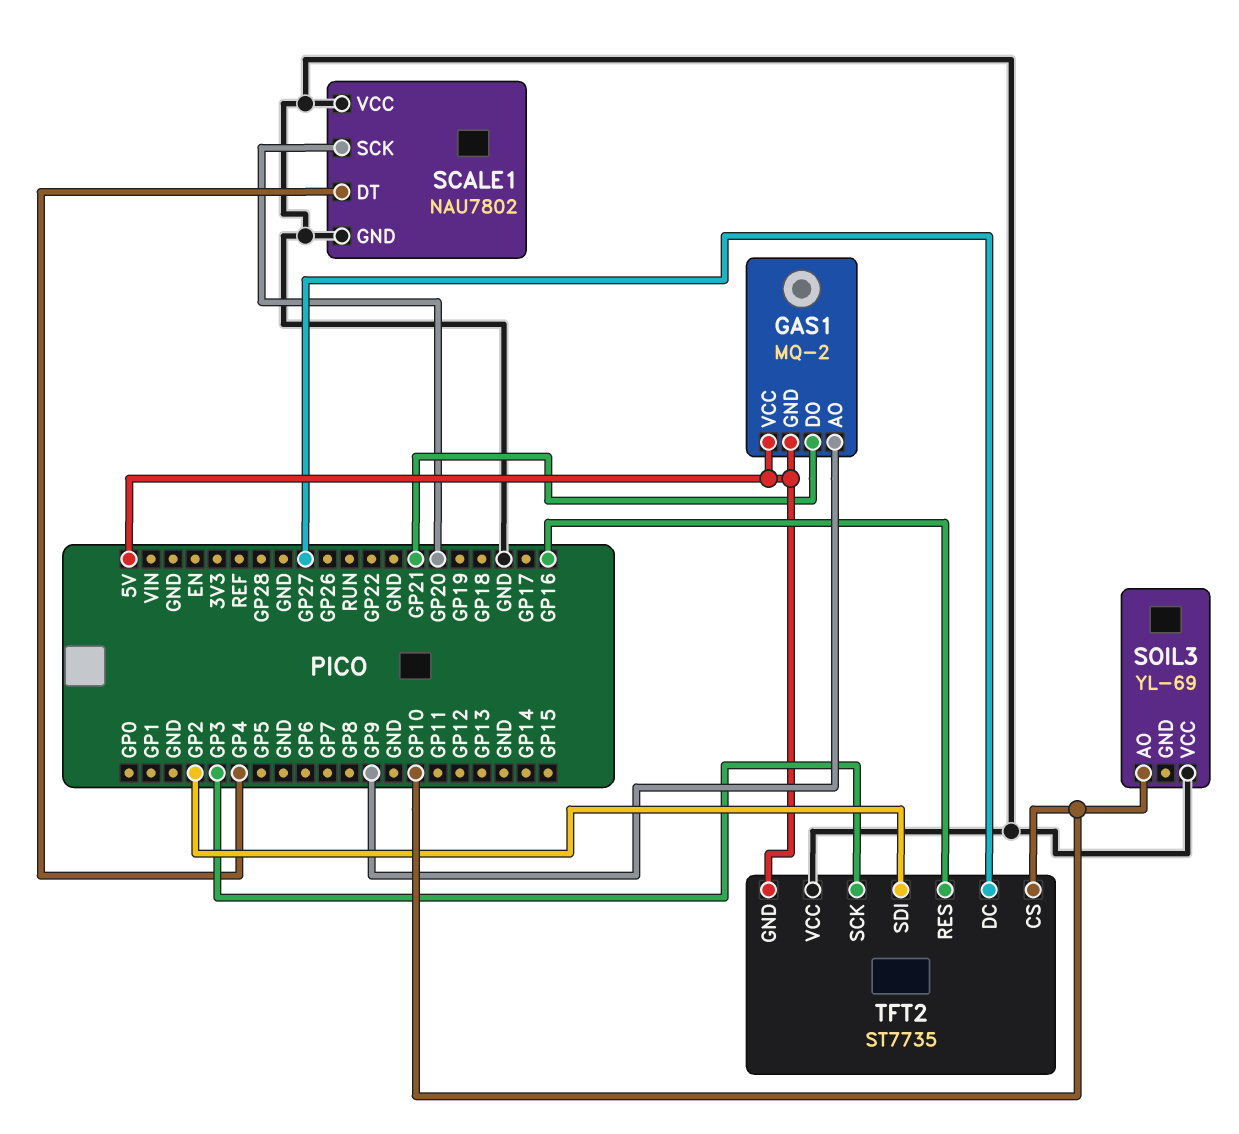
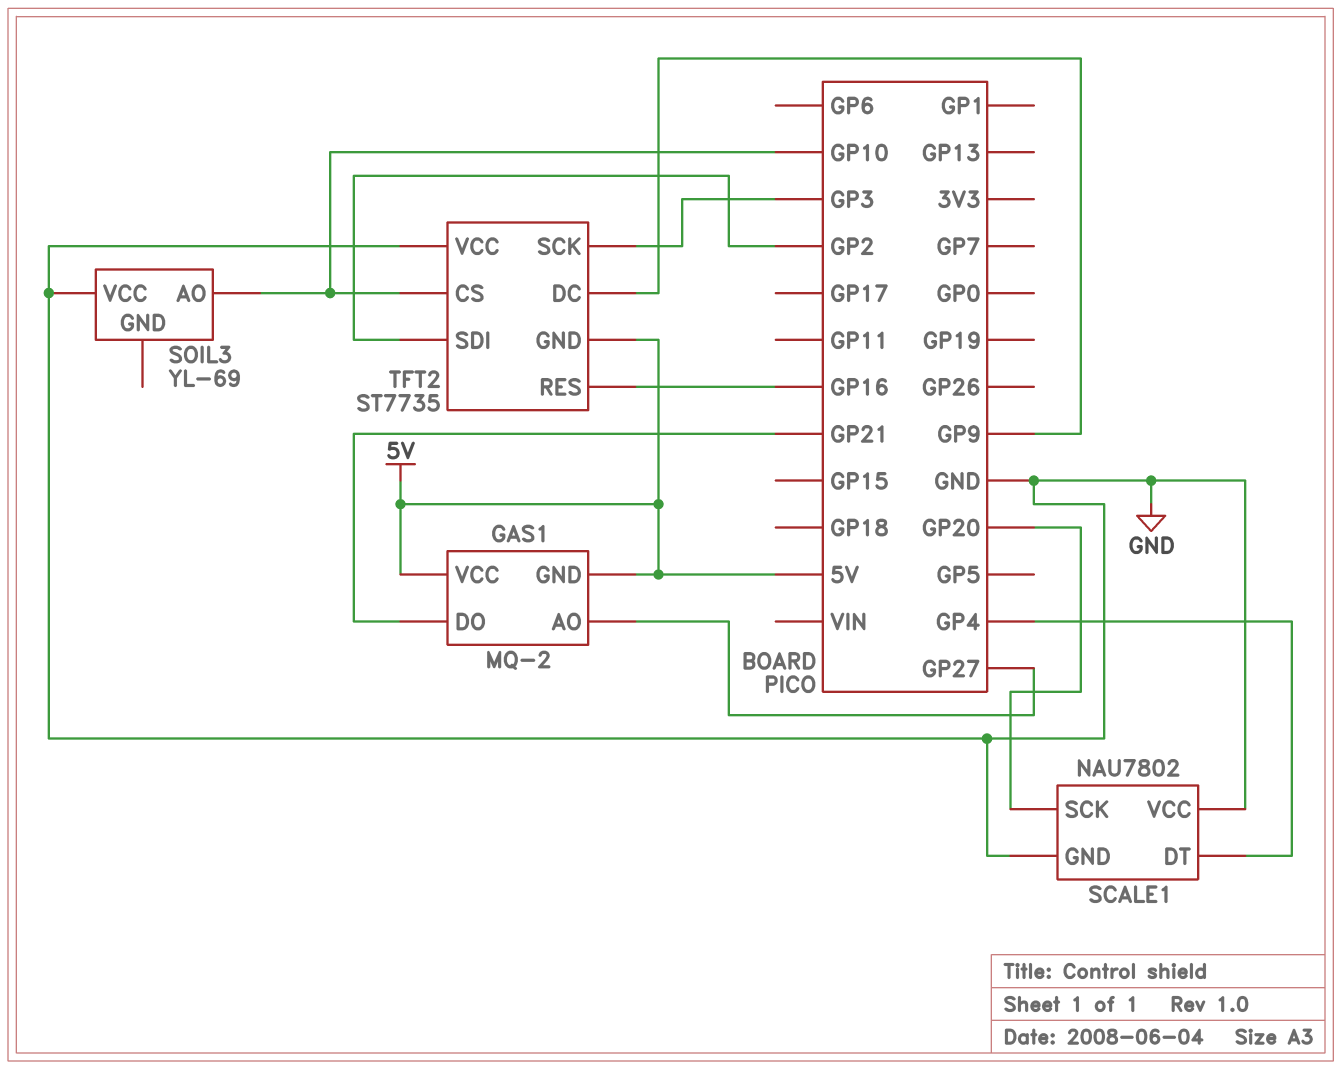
GAS1 pin AO: GP9 -> GP27
TFT2 pin DC: GP27 -> GP9

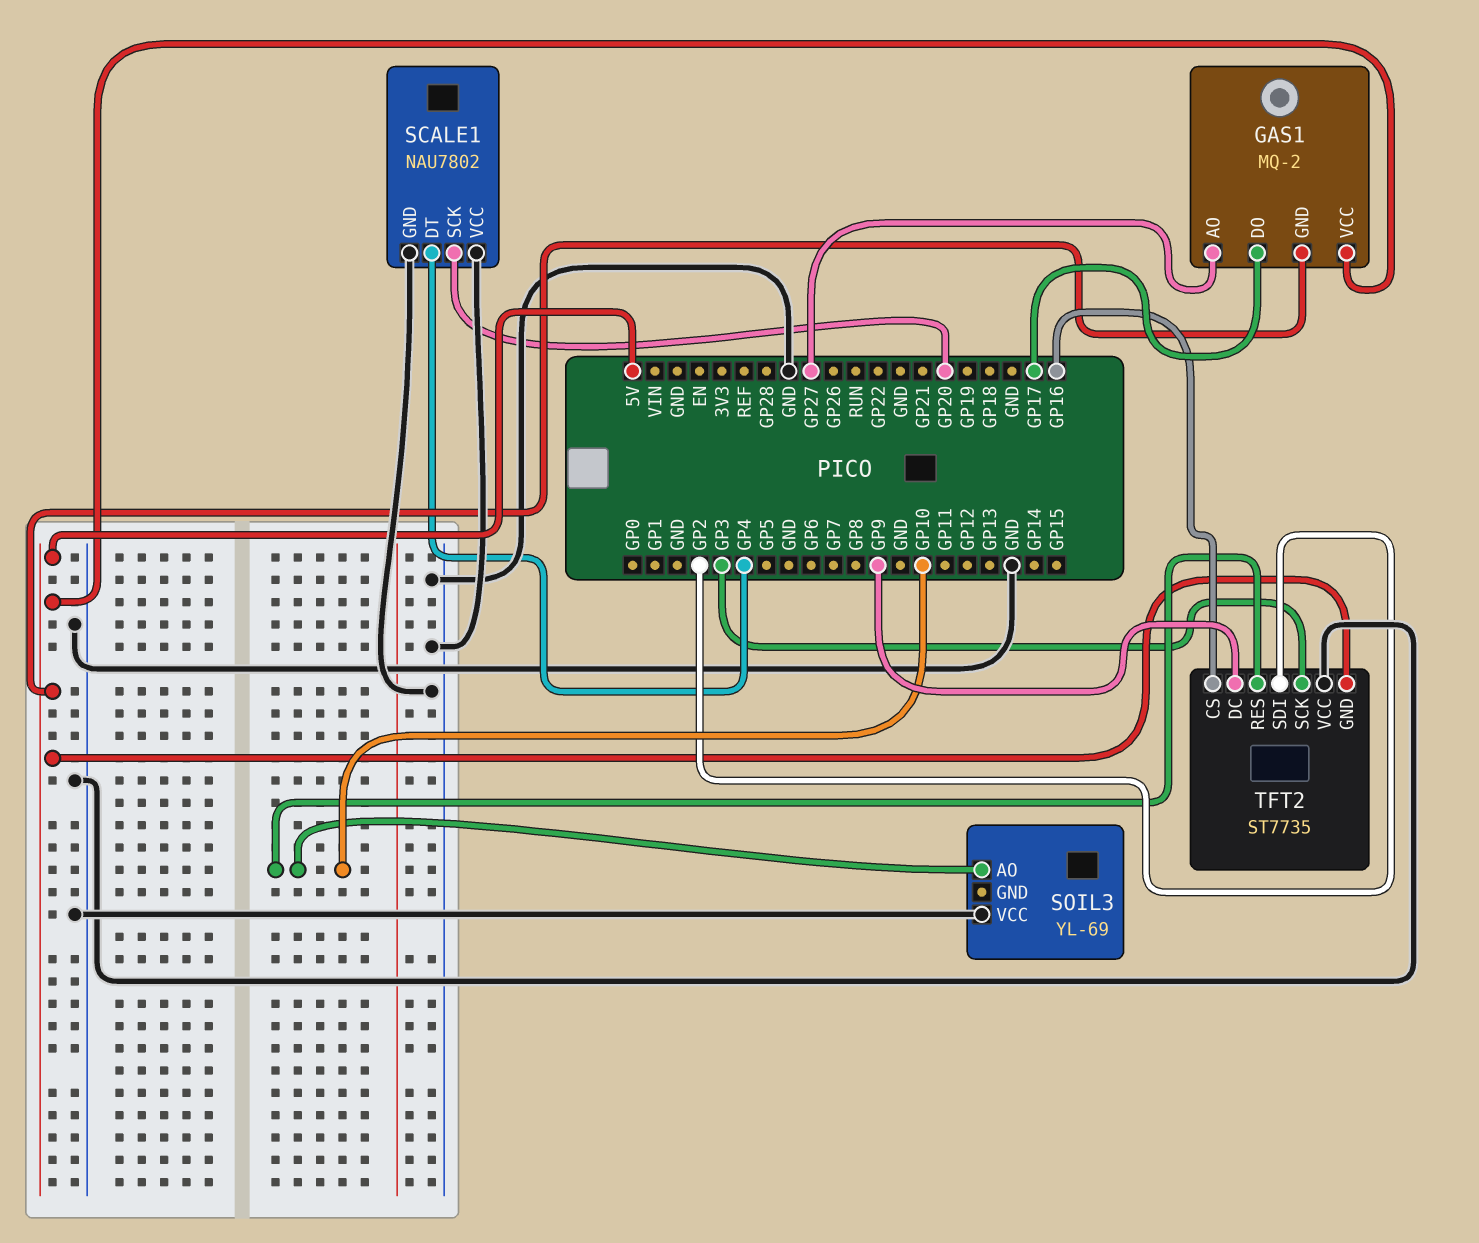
GAS1 pin DO: GP21 -> GP17
TFT2 pin CS: GP10 -> GP16
TFT2 pin RES: GP16 -> GP10

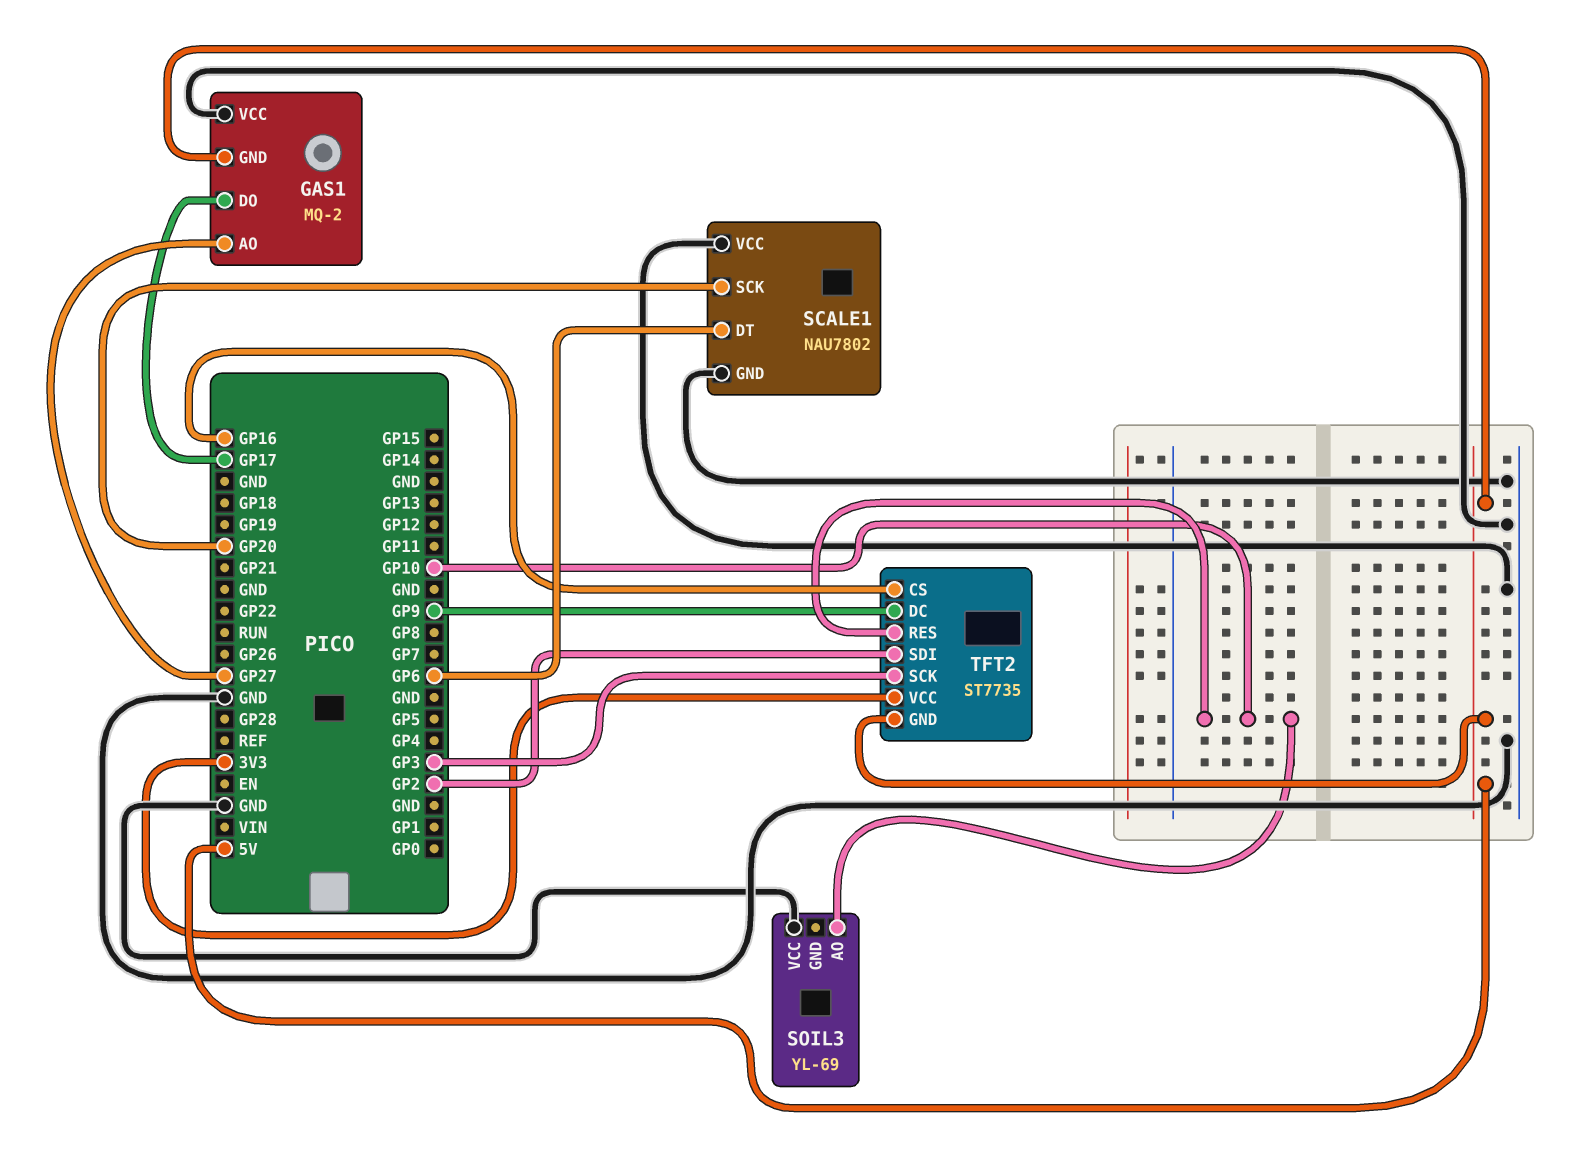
GAS1 pin VCC: 5V -> GND
SCALE1 pin DT: GP4 -> GP6
TFT2 pin VCC: GND -> 3V3

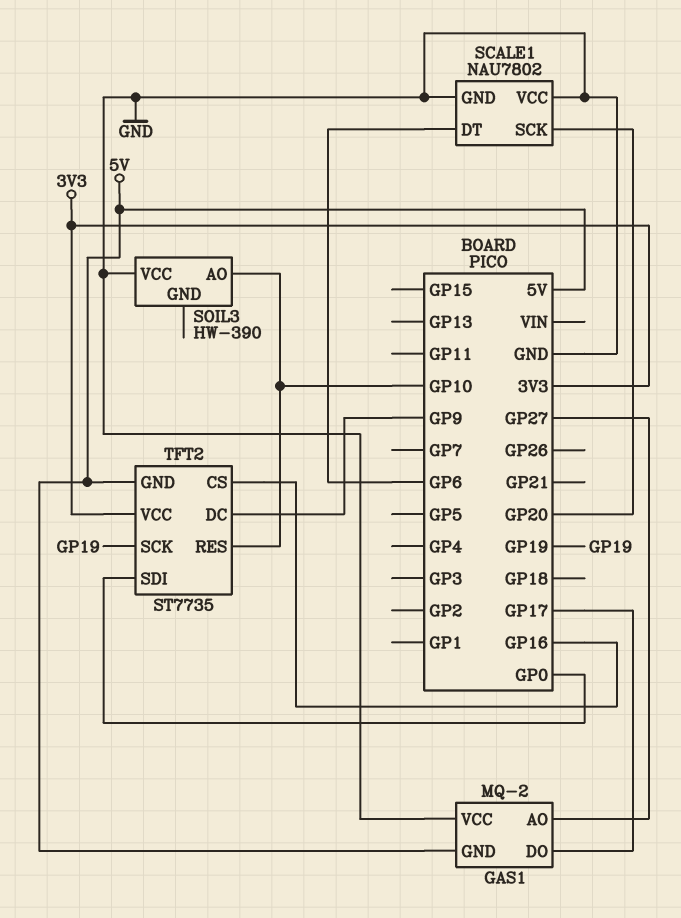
SOIL3: YL-69 -> HW-390
TFT2 pin SCK: GP3 -> GP19
TFT2 pin SDI: GP2 -> GP0

